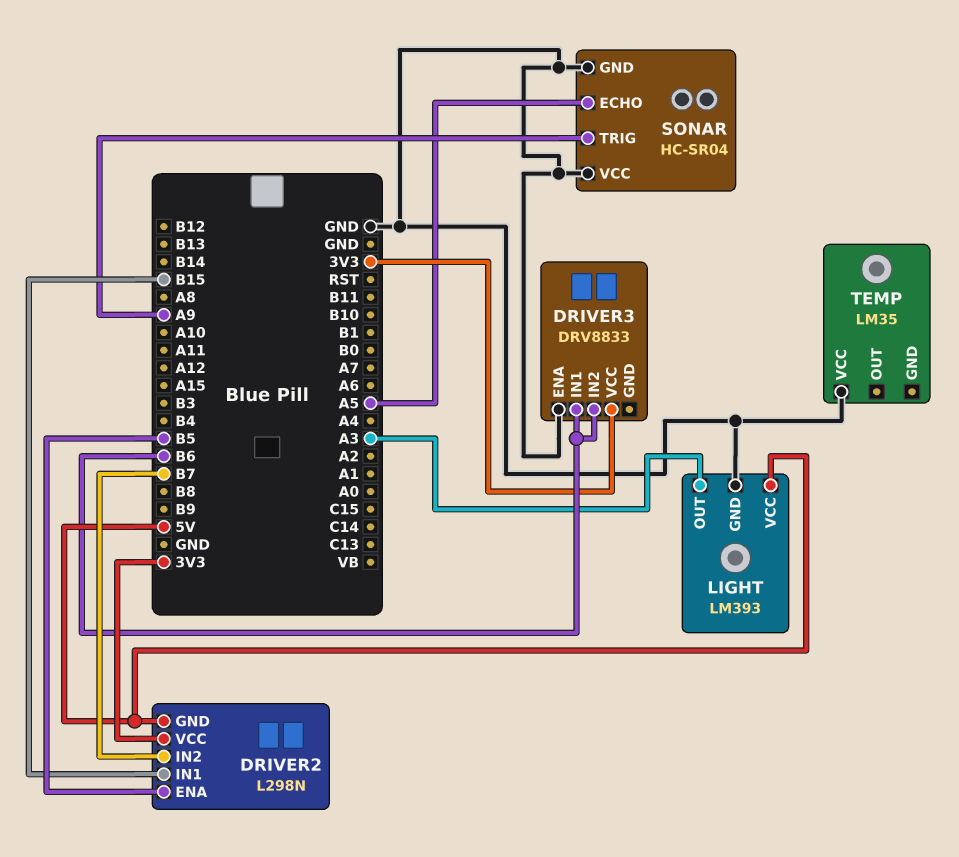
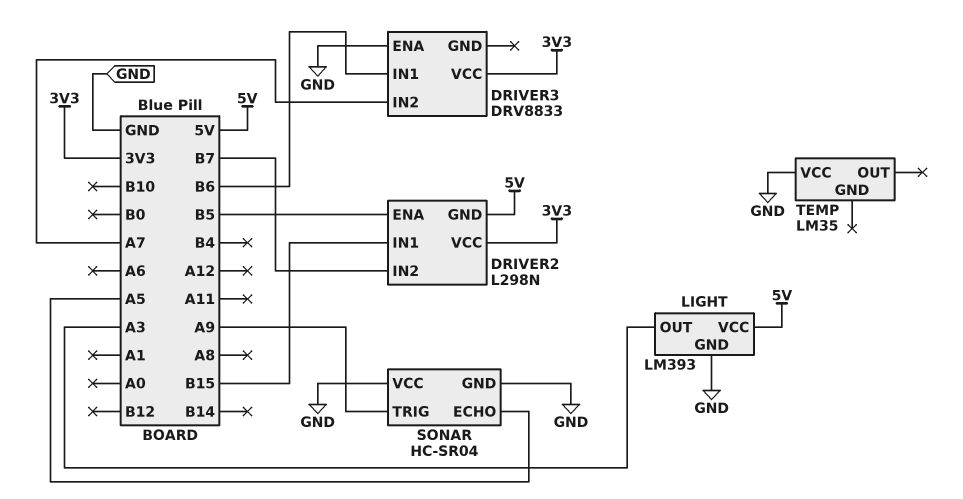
DRIVER3 pin IN2: B6 -> A7

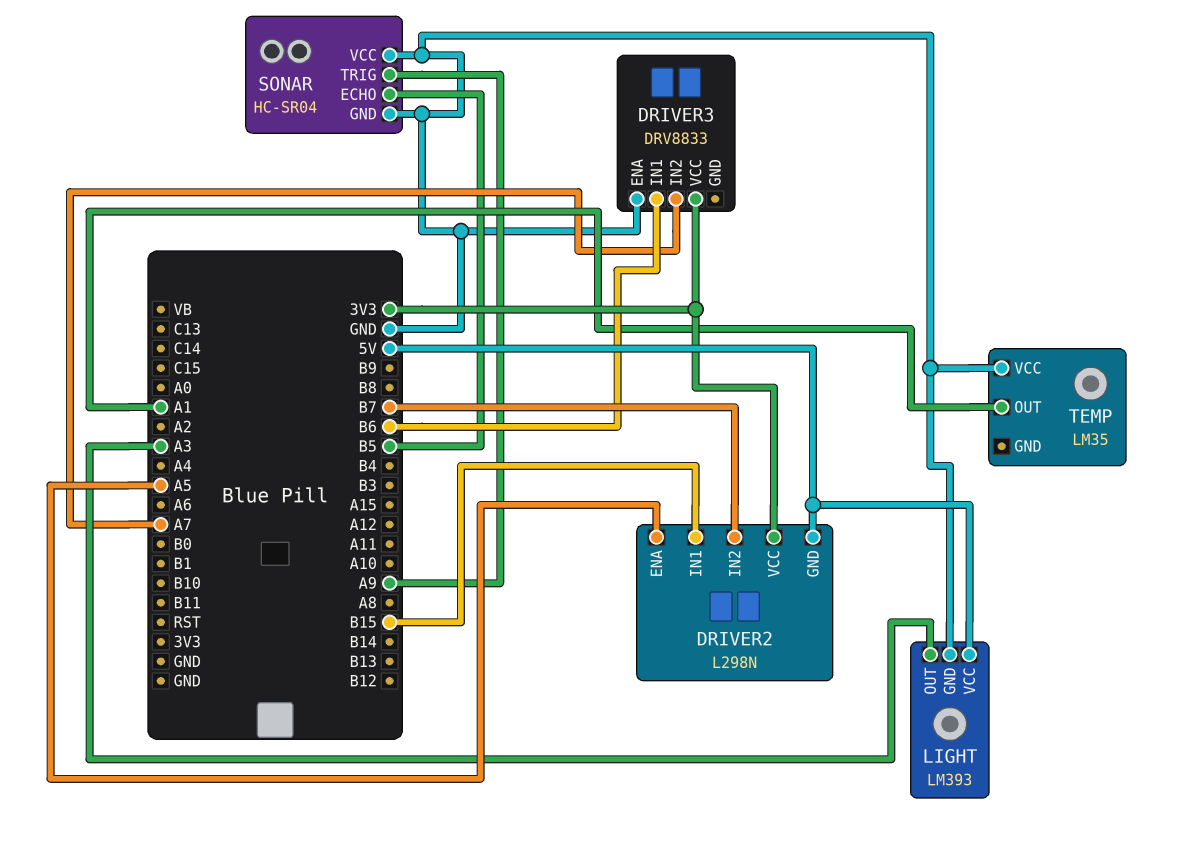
DRIVER2 pin ENA: B5 -> A5
SONAR pin ECHO: A5 -> B5
TEMP pin OUT: none -> A1

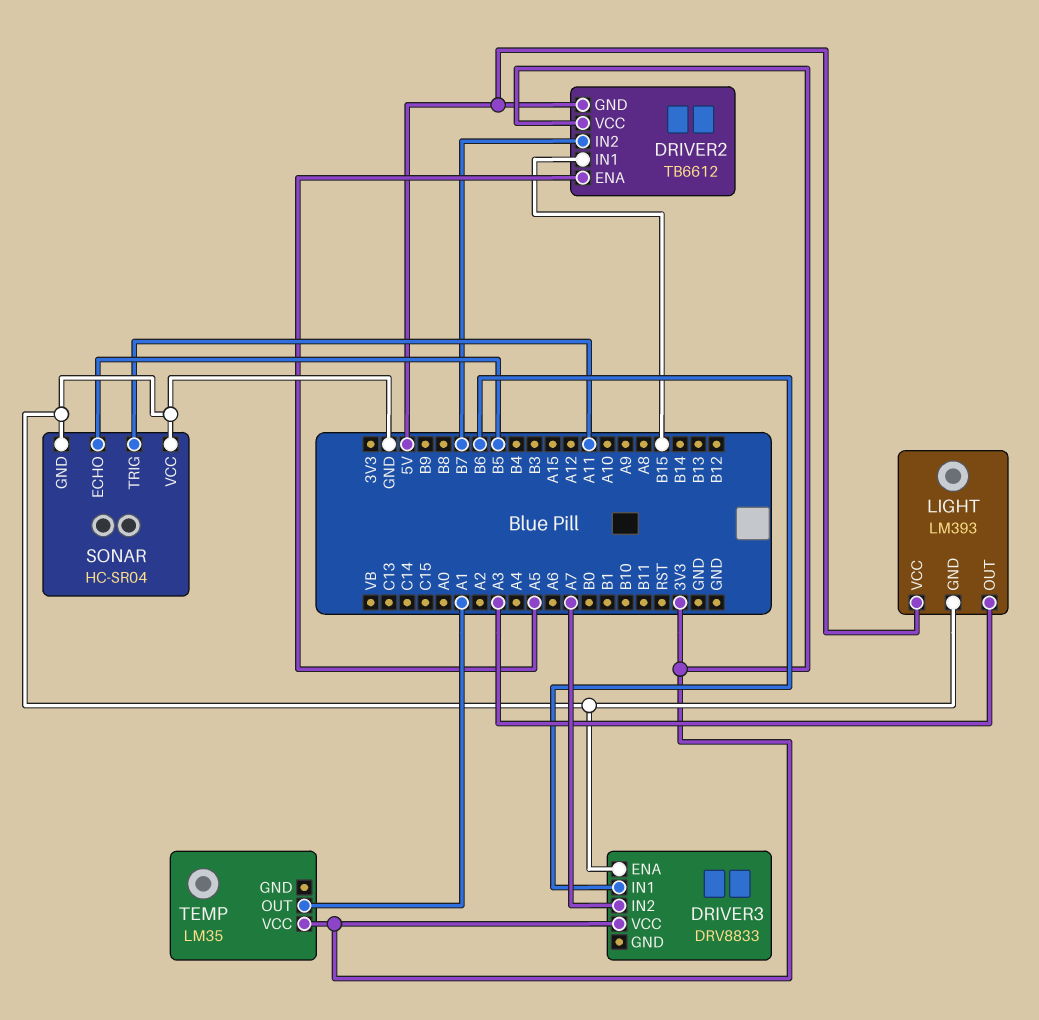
DRIVER2: L298N -> TB6612
SONAR pin TRIG: A9 -> A11
TEMP pin VCC: GND -> 3V3

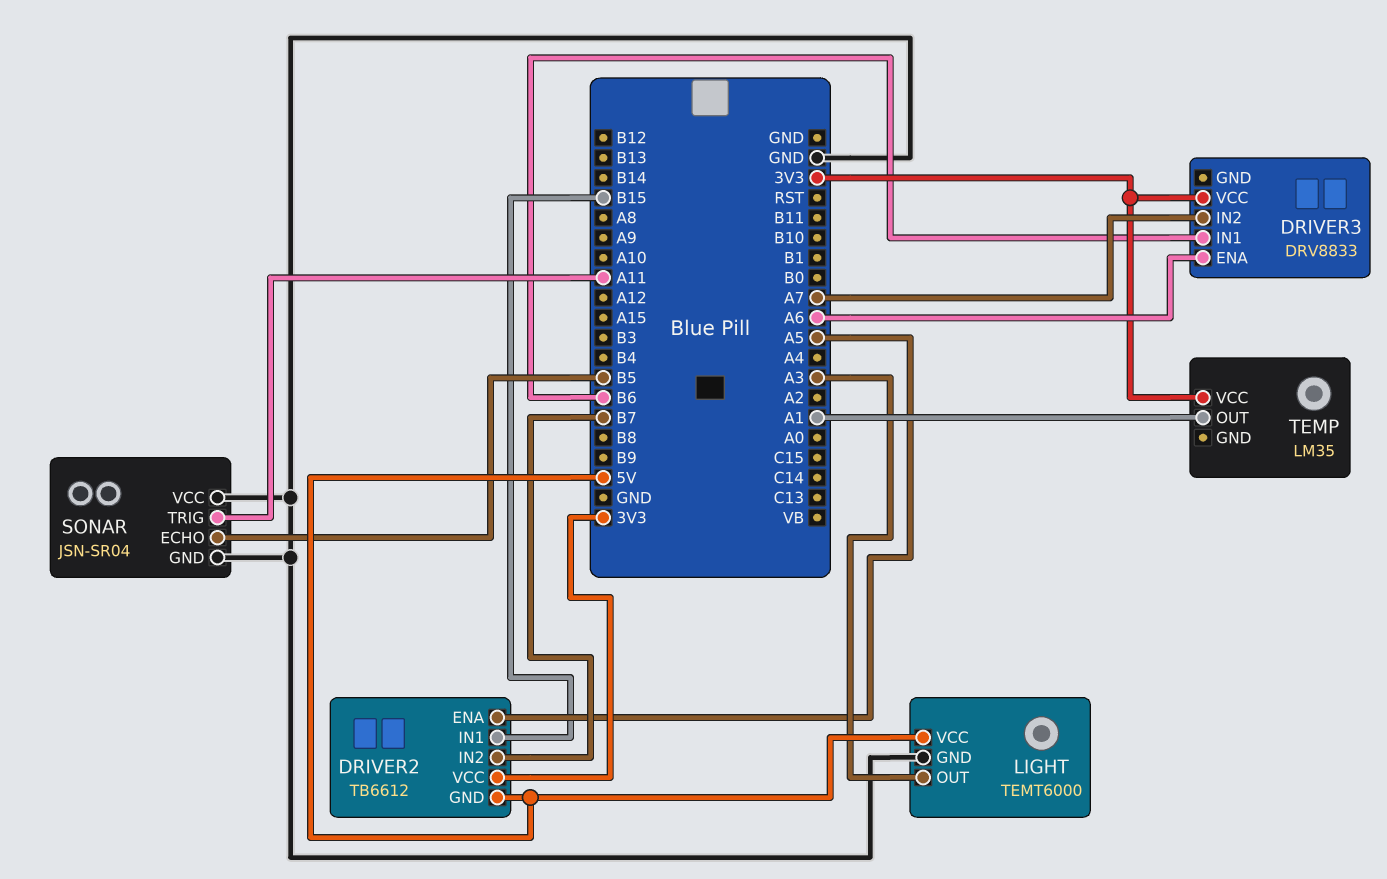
DRIVER3 pin ENA: GND -> A6
LIGHT: LM393 -> TEMT6000
SONAR: HC-SR04 -> JSN-SR04

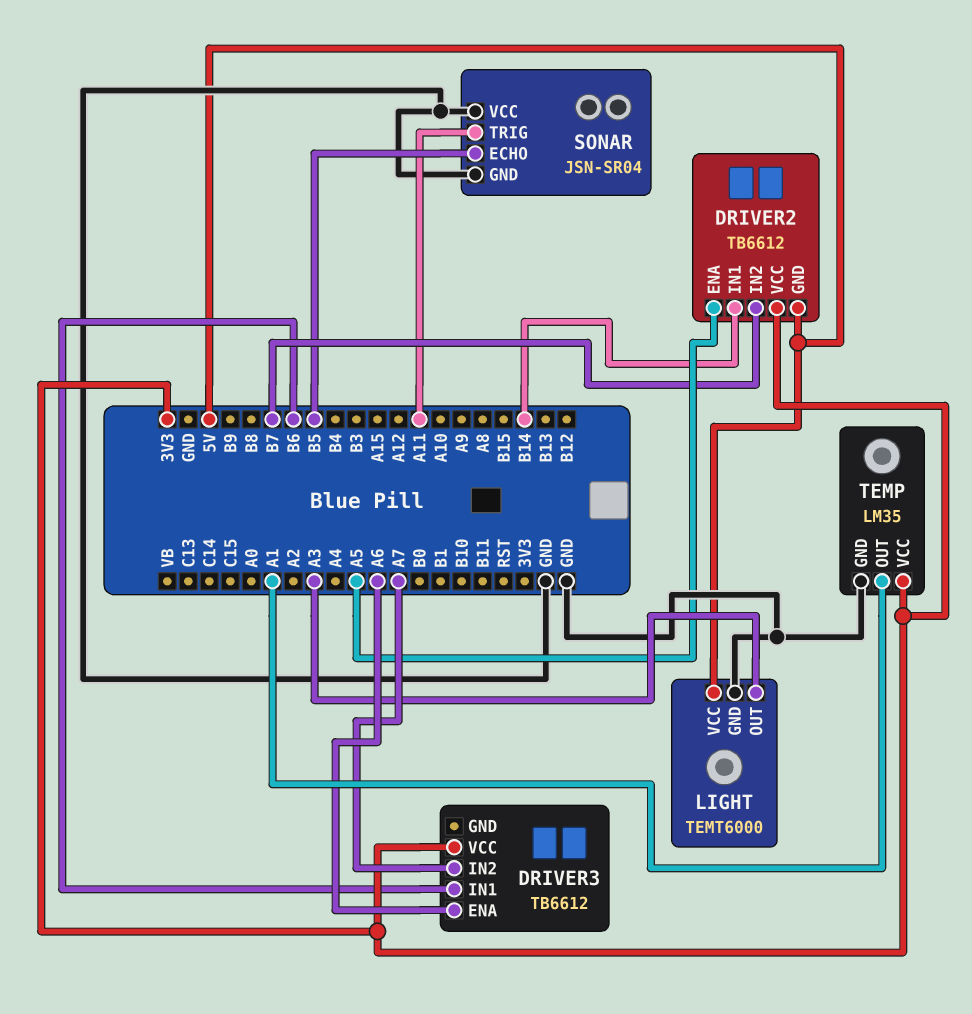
DRIVER2 pin IN1: B15 -> B14
DRIVER3: DRV8833 -> TB6612
TEMP pin GND: none -> GND

